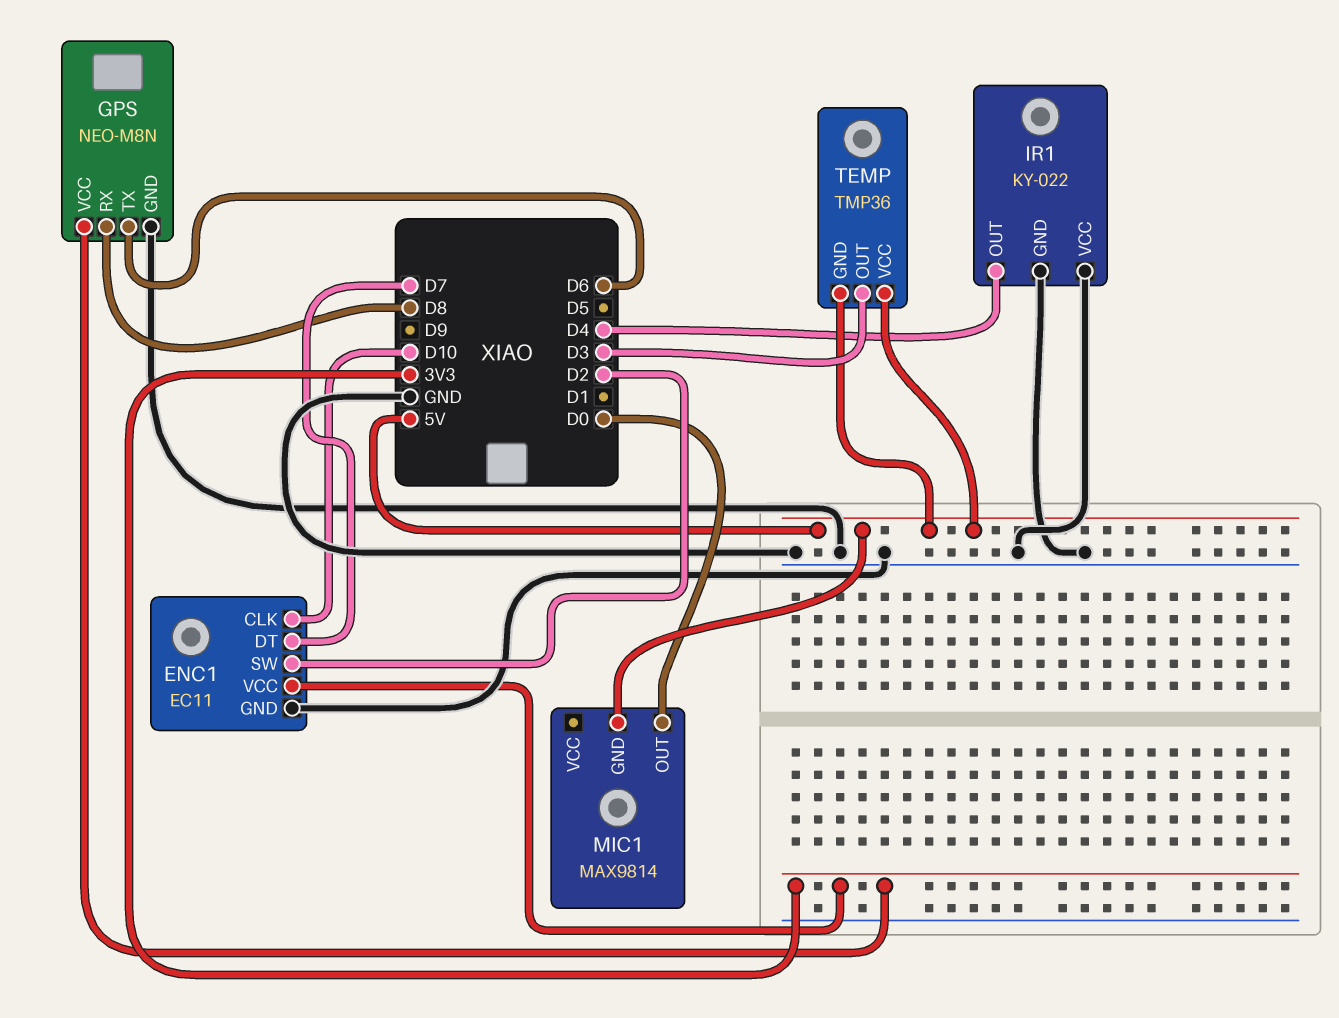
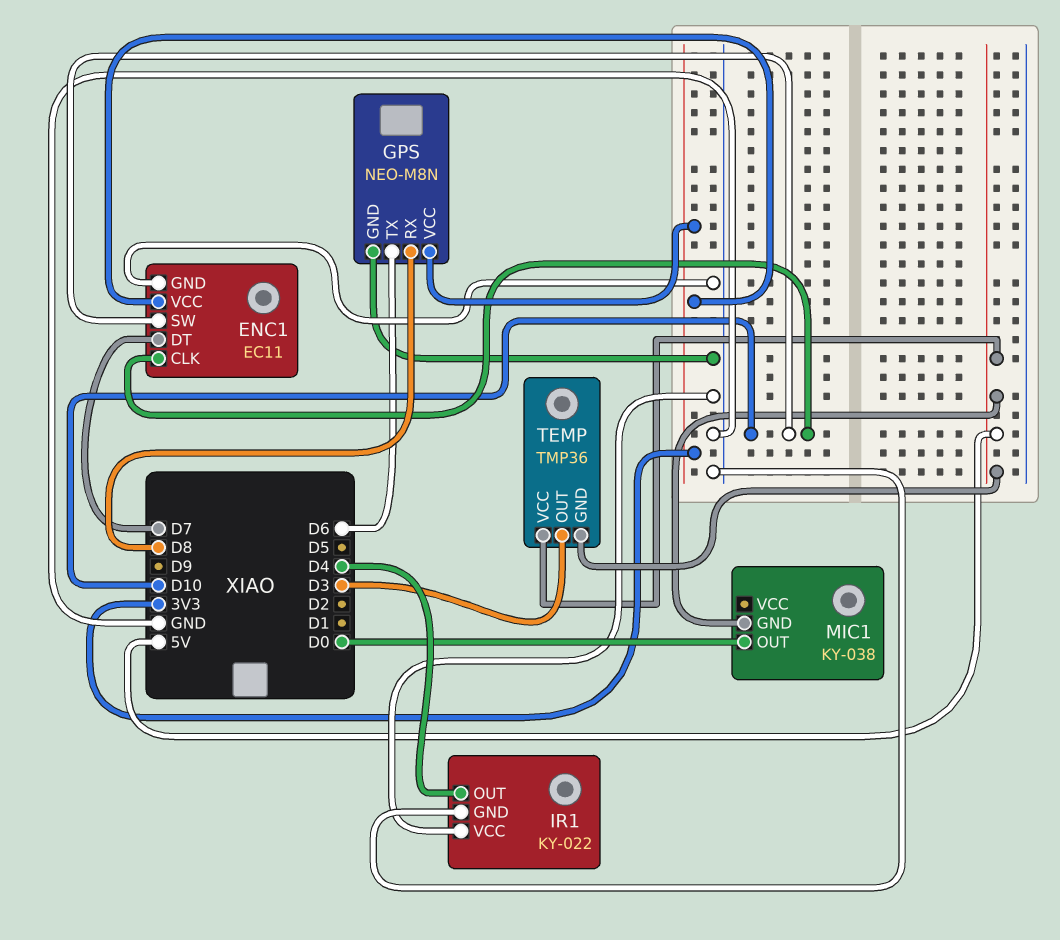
ENC1 pin SW: D2 -> D10
MIC1: MAX9814 -> KY-038

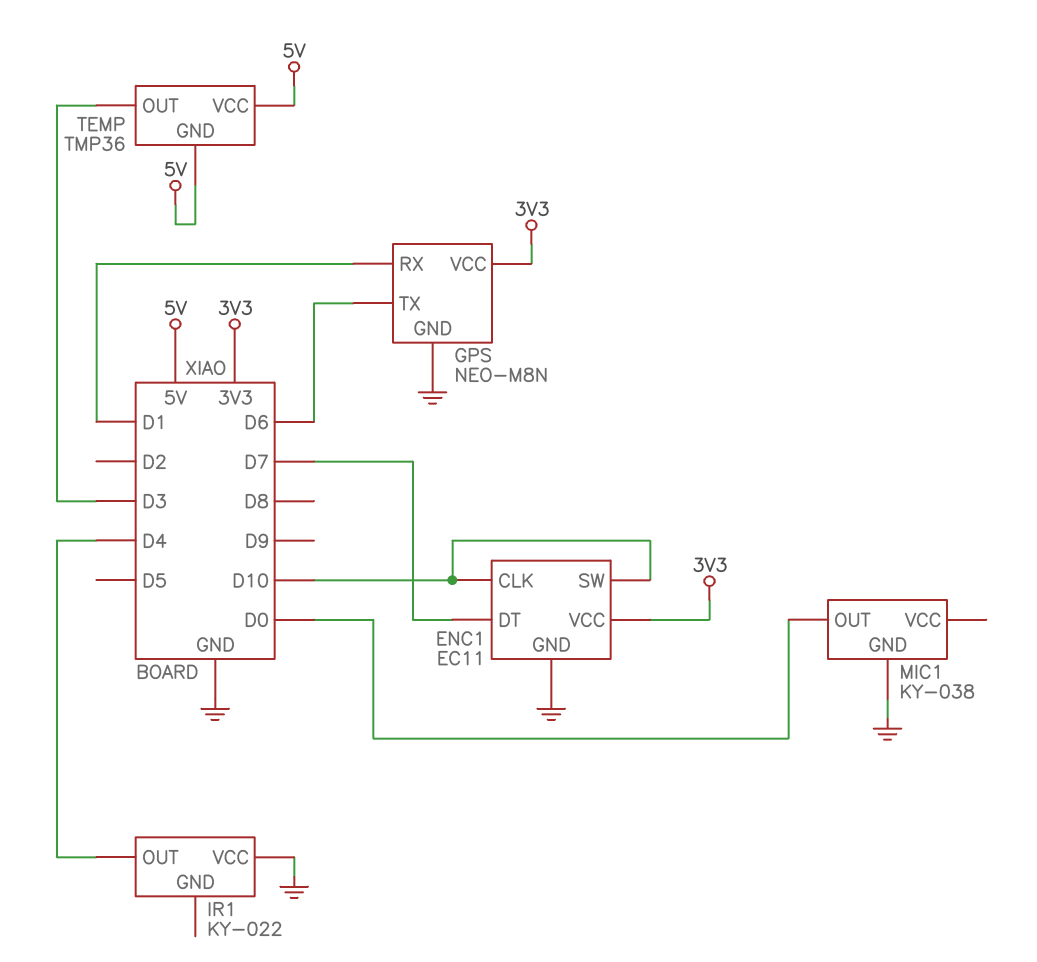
GPS pin RX: D8 -> D1
IR1 pin GND: GND -> none
MIC1 pin GND: 5V -> GND

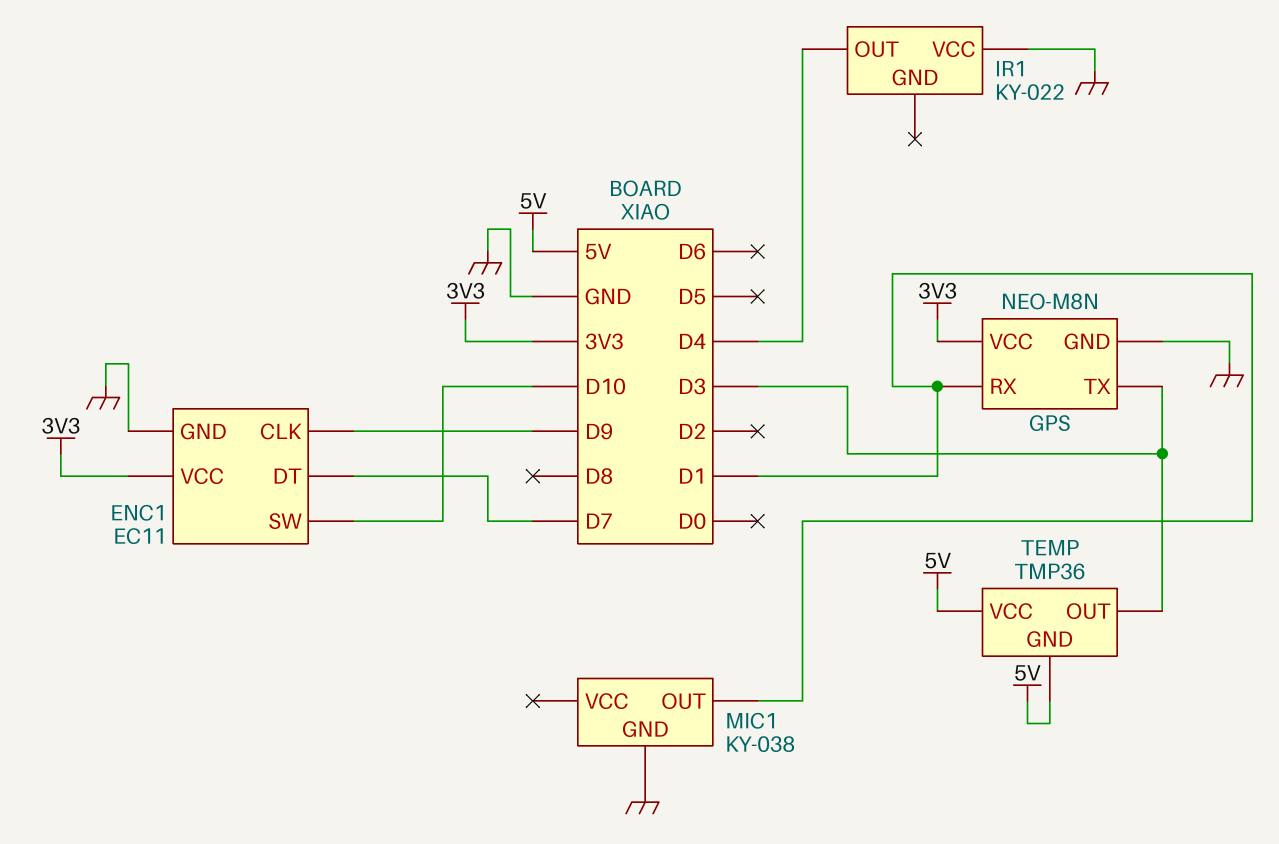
ENC1 pin CLK: D10 -> D9
GPS pin TX: D6 -> D3
MIC1 pin OUT: D0 -> D1

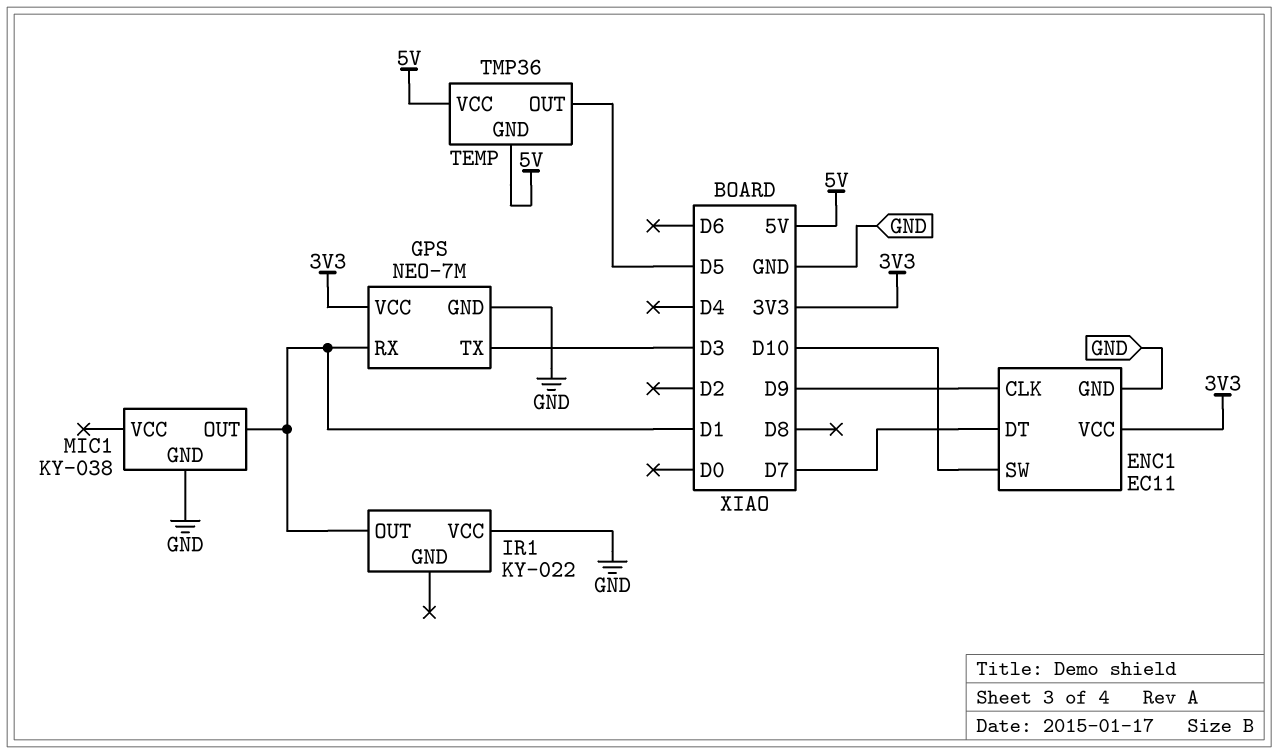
GPS: NEO-M8N -> NEO-7M
IR1 pin OUT: D4 -> D1
TEMP pin OUT: D3 -> D5

